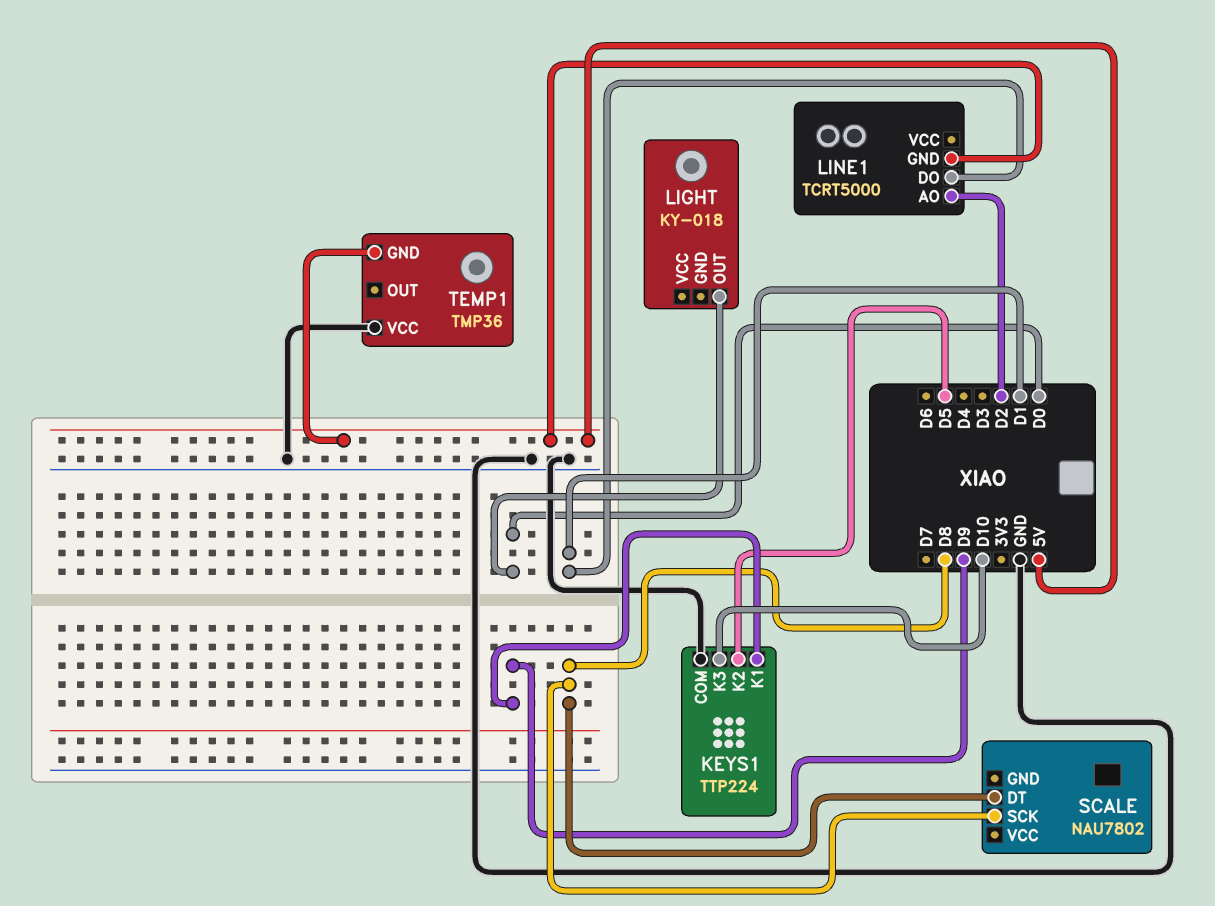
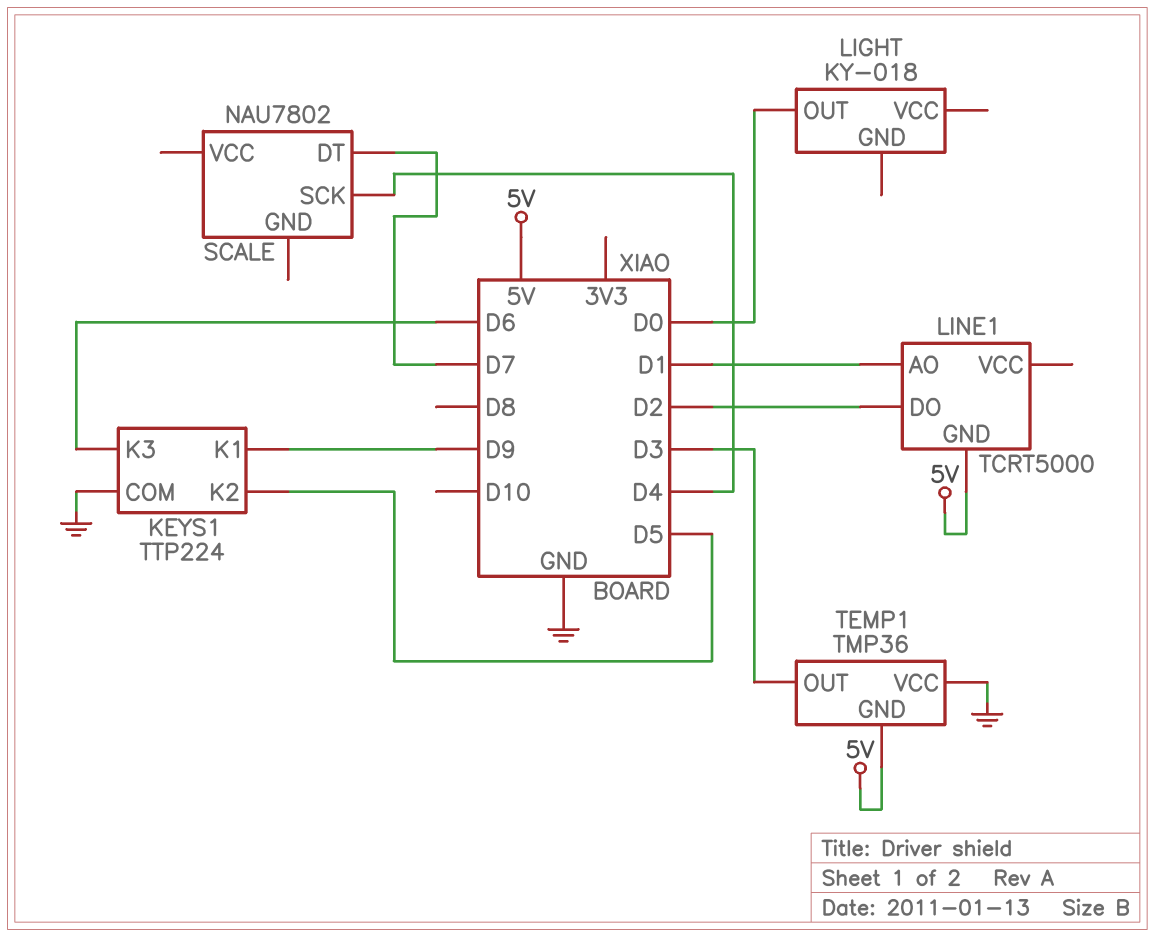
KEYS1 pin K3: D10 -> D6
LINE1 pin AO: D2 -> D1
LINE1 pin DO: D1 -> D2
SCALE pin DT: D8 -> D7
SCALE pin SCK: D8 -> D4
TEMP1 pin OUT: none -> D3

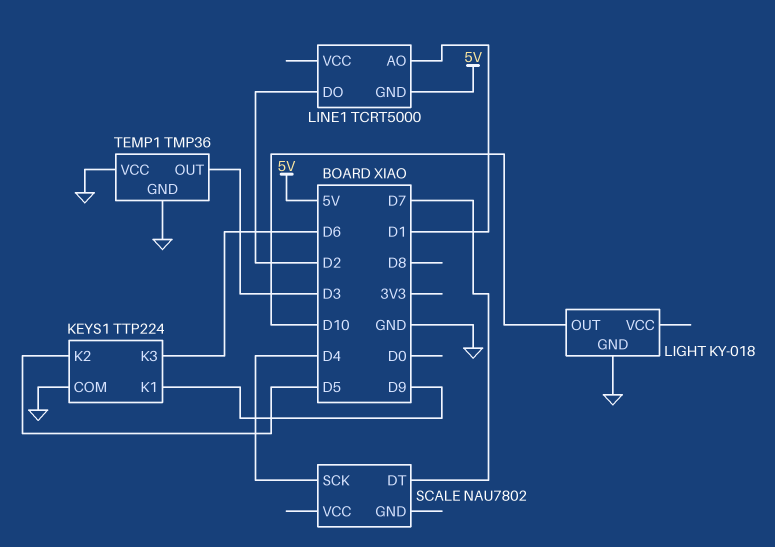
LIGHT pin GND: none -> GND
LIGHT pin OUT: D0 -> D10
TEMP1 pin GND: 5V -> GND

